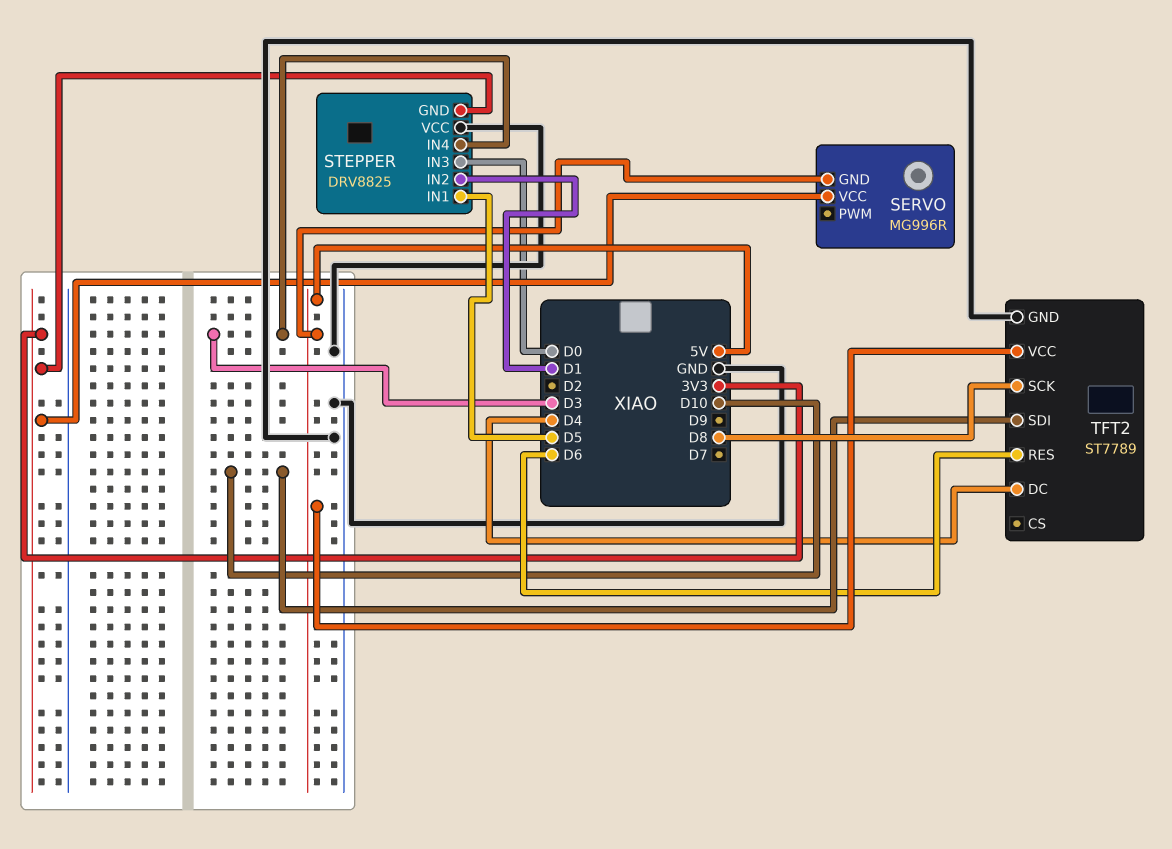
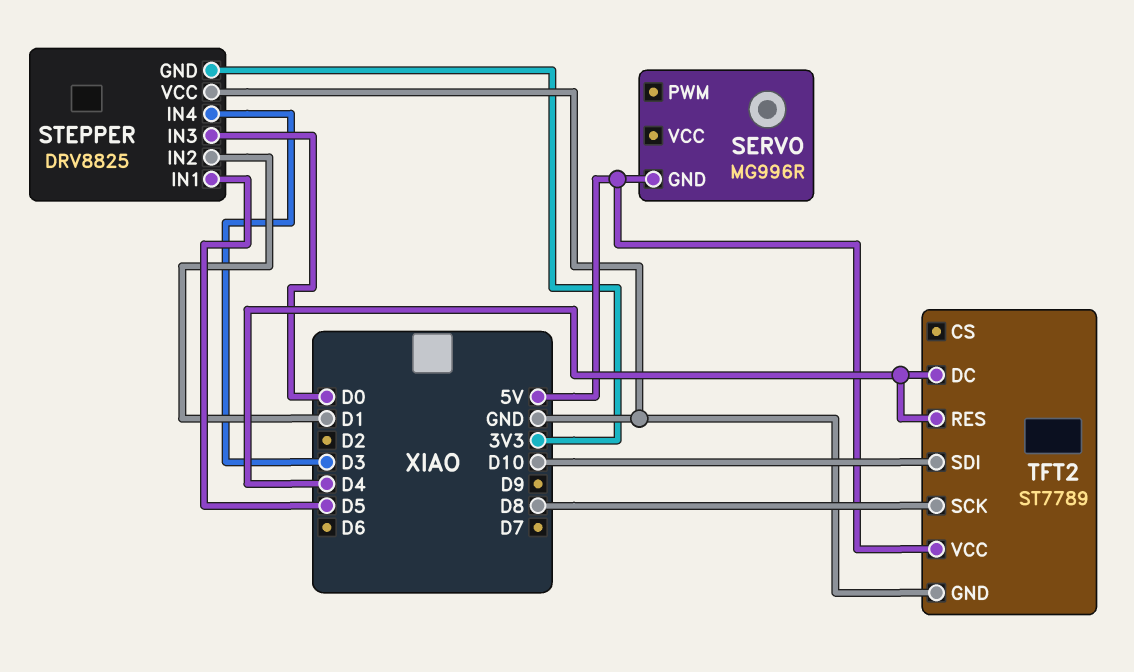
SERVO pin VCC: 3V3 -> none
TFT2 pin RES: D6 -> D4

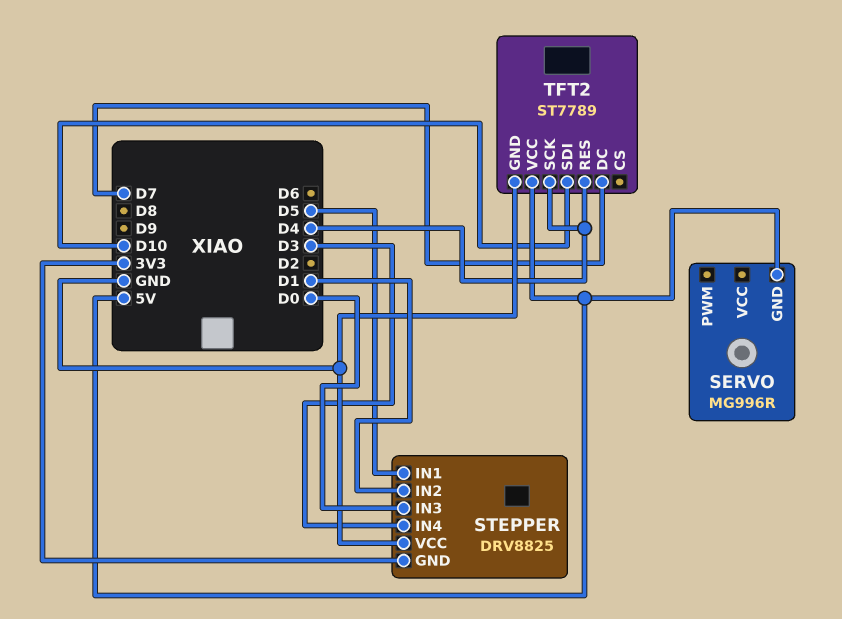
TFT2 pin DC: D4 -> D7
TFT2 pin SCK: D8 -> D4

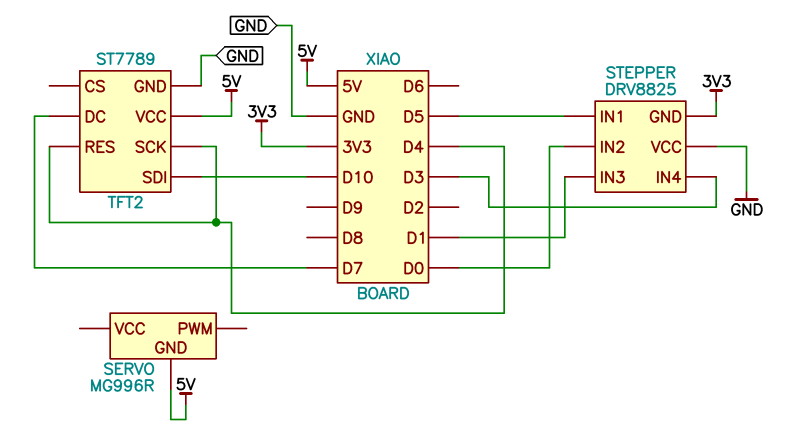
STEPPER pin IN2: D1 -> D0
STEPPER pin IN3: D0 -> D1

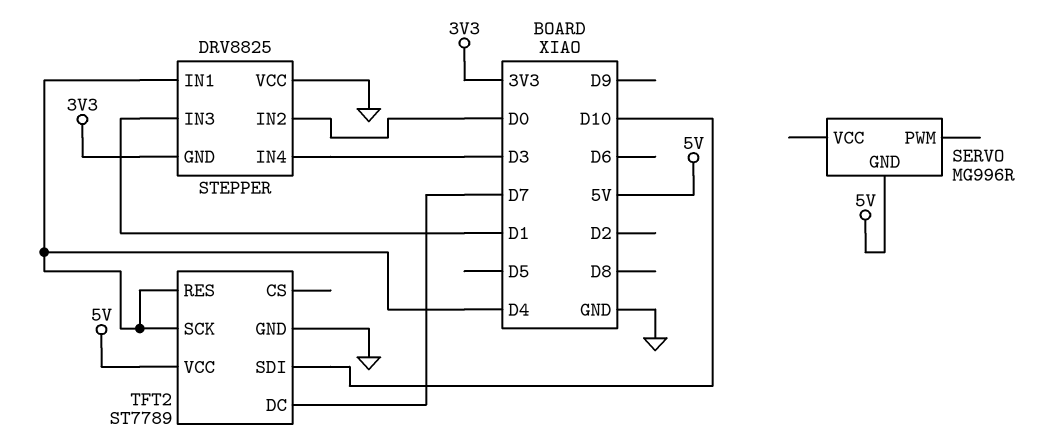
STEPPER pin IN1: D5 -> D4

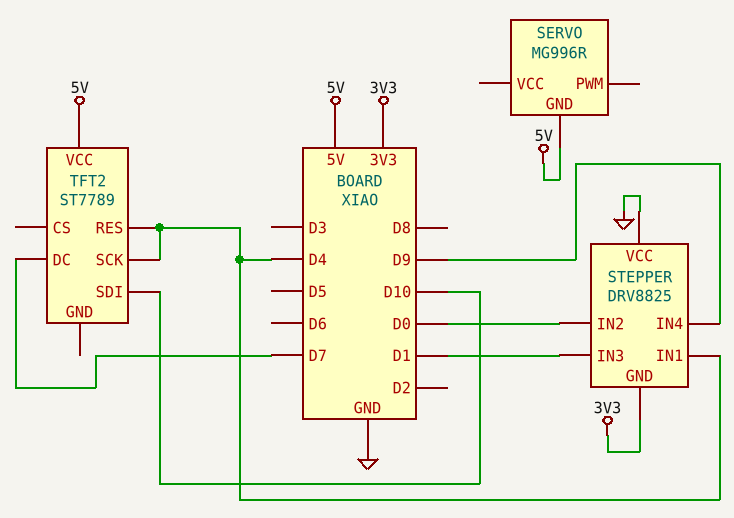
STEPPER pin IN4: D3 -> D9
TFT2 pin GND: GND -> none

